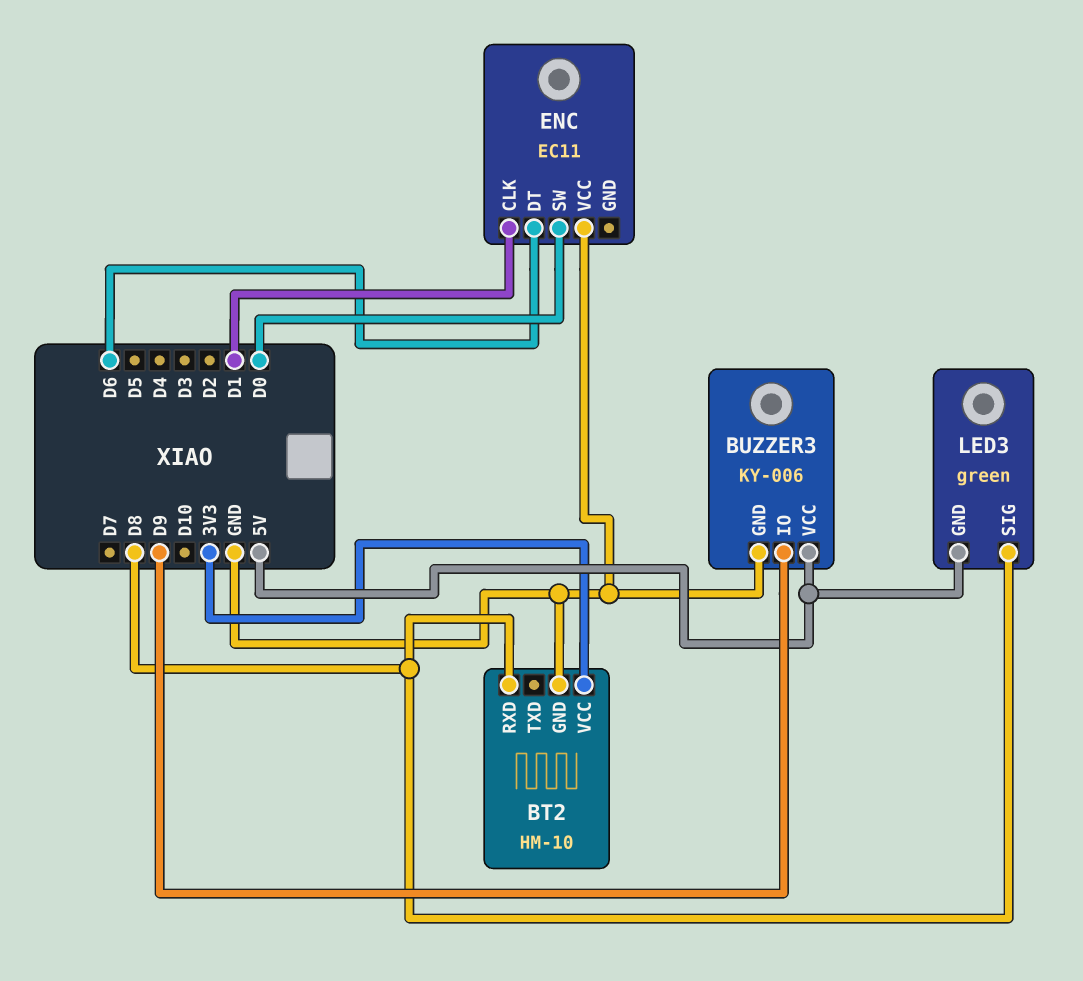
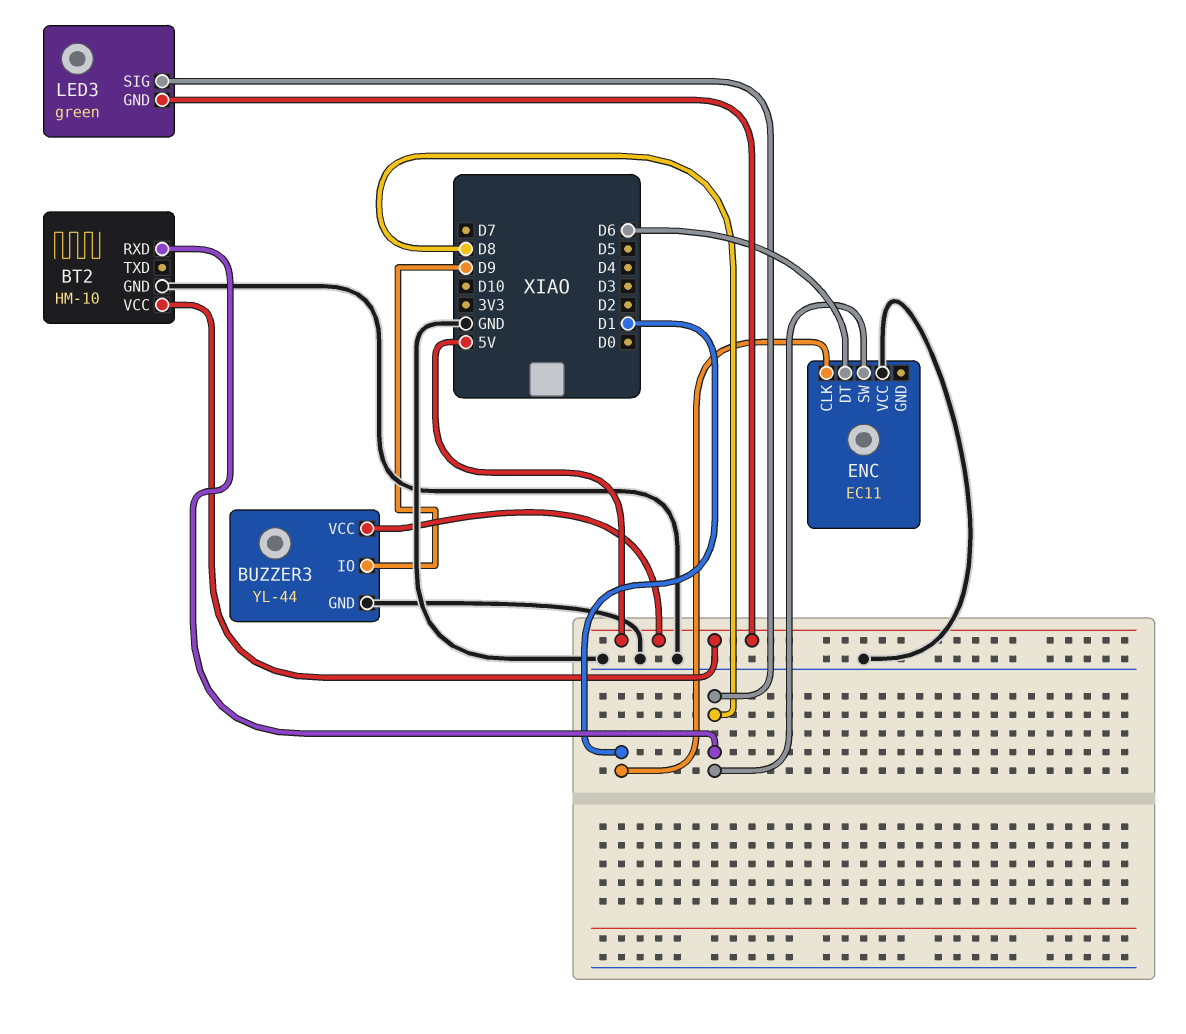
BT2 pin VCC: 3V3 -> 5V
BUZZER3: KY-006 -> YL-44
ENC pin SW: D0 -> D8

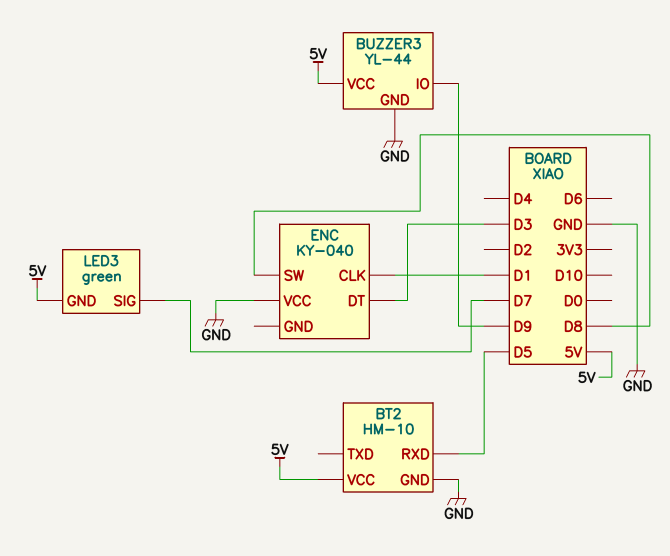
BT2 pin RXD: D8 -> D5
ENC: EC11 -> KY-040
ENC pin DT: D6 -> D3
LED3 pin SIG: D8 -> D7

